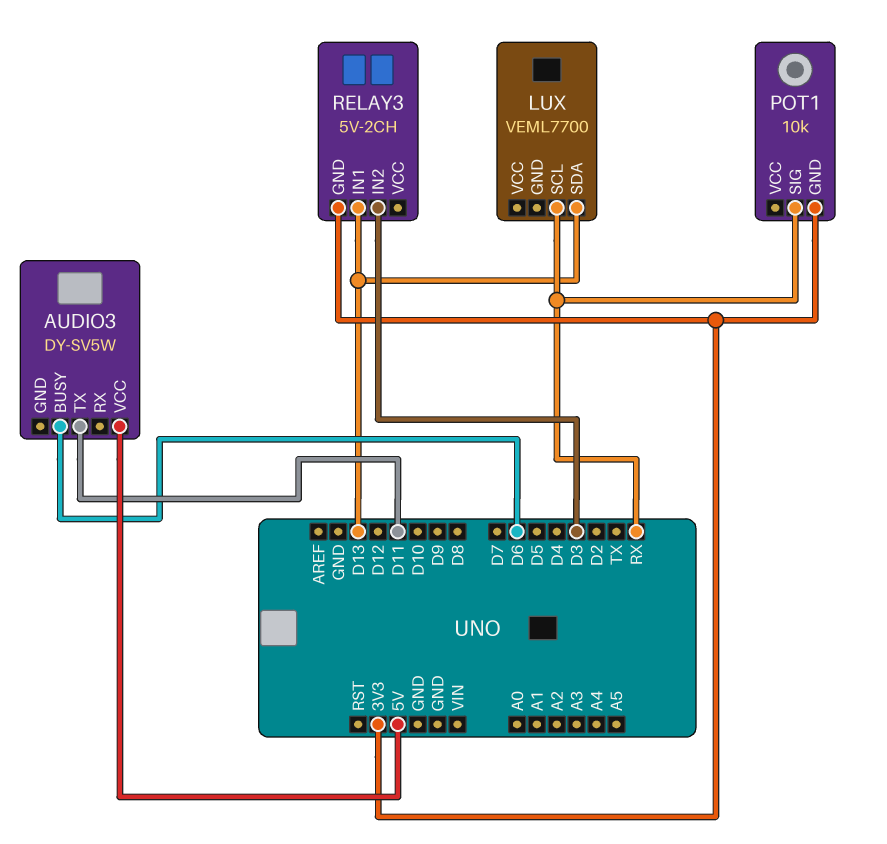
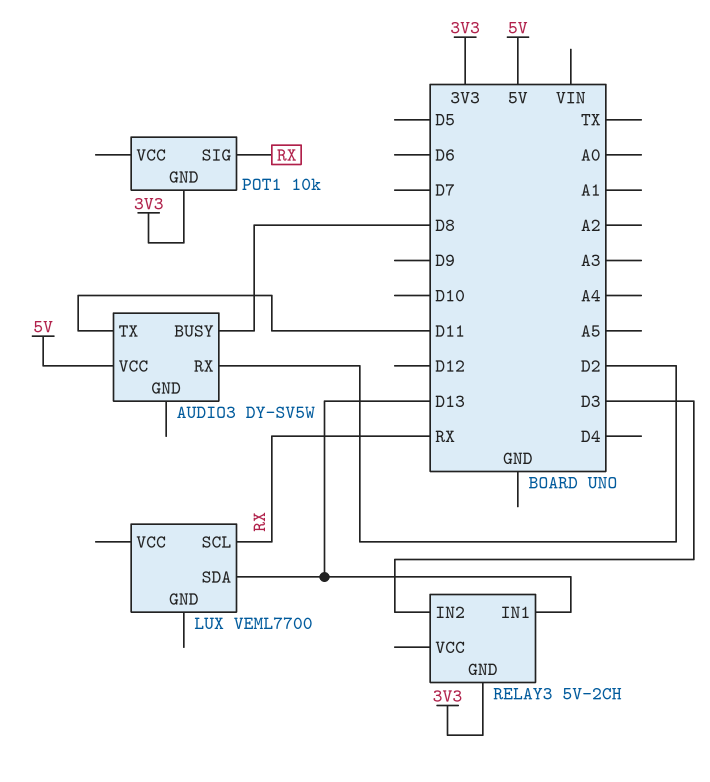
AUDIO3 pin BUSY: D6 -> D8
AUDIO3 pin RX: none -> D2

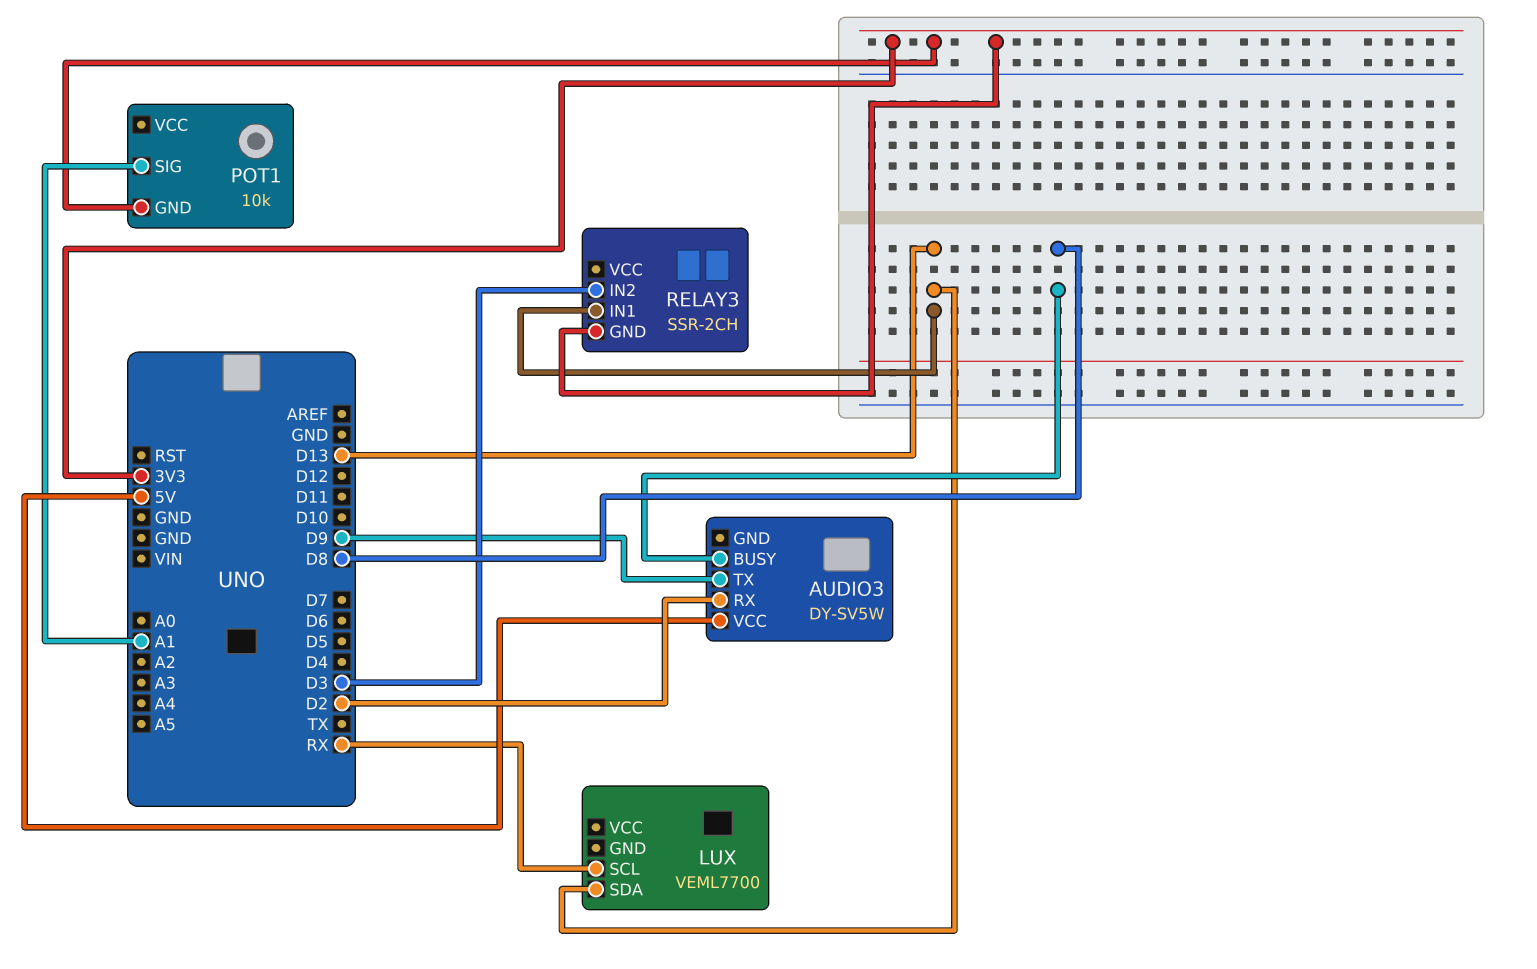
AUDIO3 pin TX: D11 -> D9
POT1 pin SIG: RX -> A1
RELAY3: 5V-2CH -> SSR-2CH

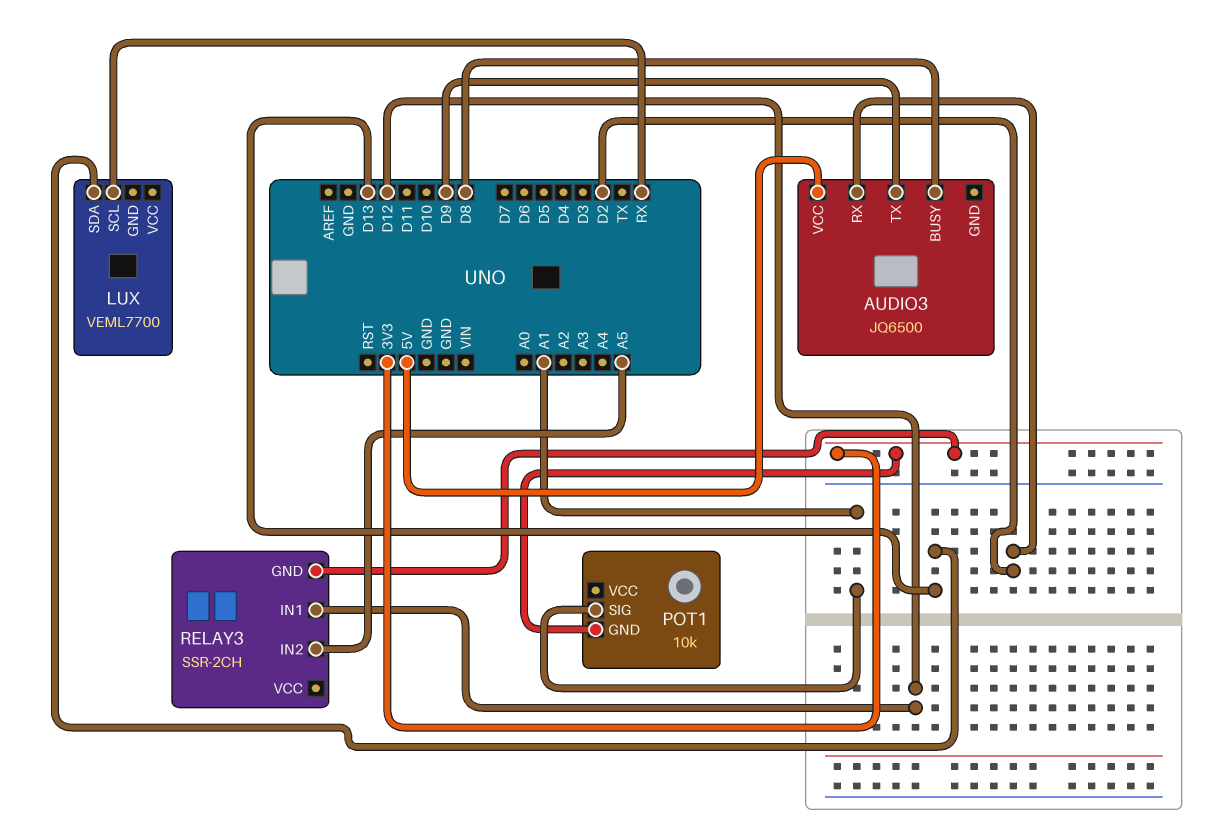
AUDIO3: DY-SV5W -> JQ6500
RELAY3 pin IN1: D13 -> D12
RELAY3 pin IN2: D3 -> A5

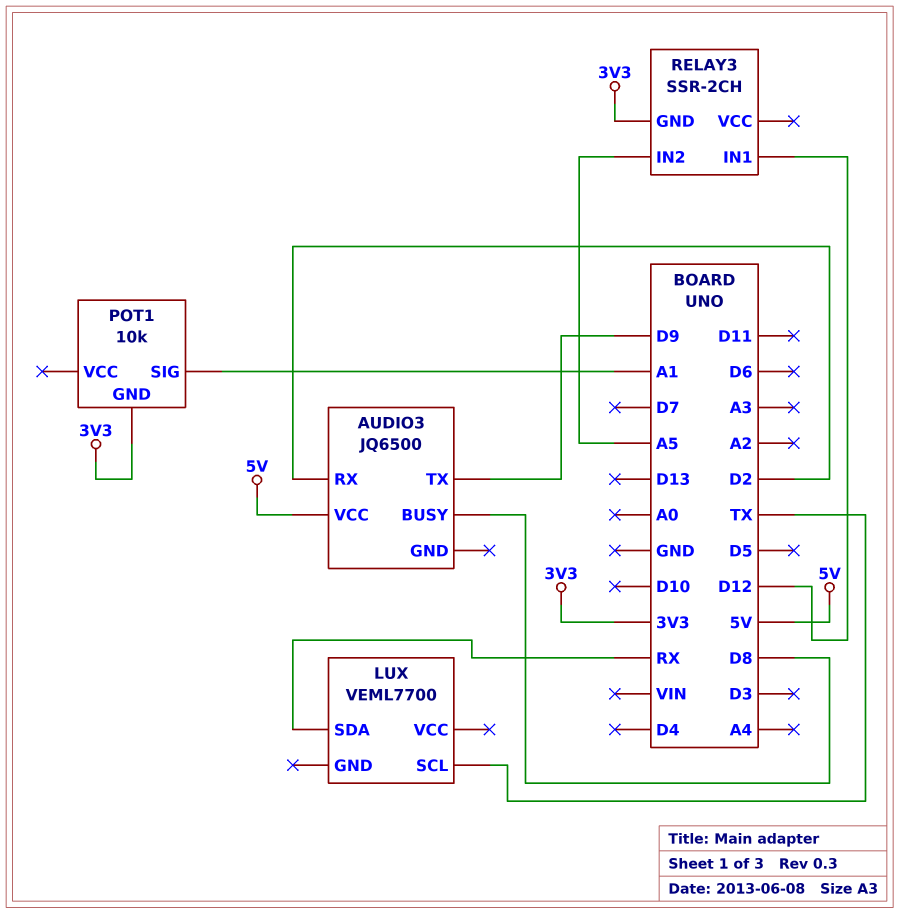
LUX pin SCL: RX -> TX
LUX pin SDA: D13 -> RX

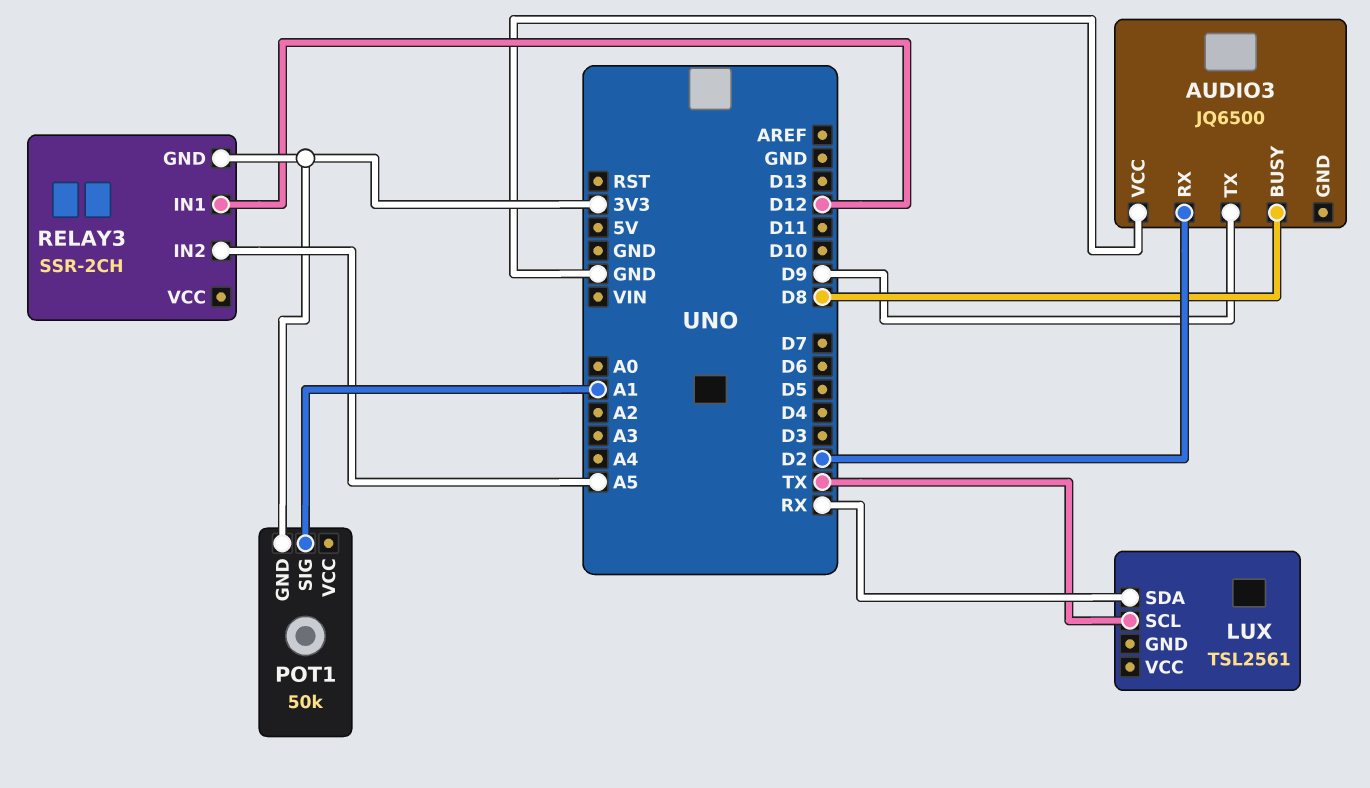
AUDIO3 pin VCC: 5V -> GND
LUX: VEML7700 -> TSL2561
POT1: 10k -> 50k

